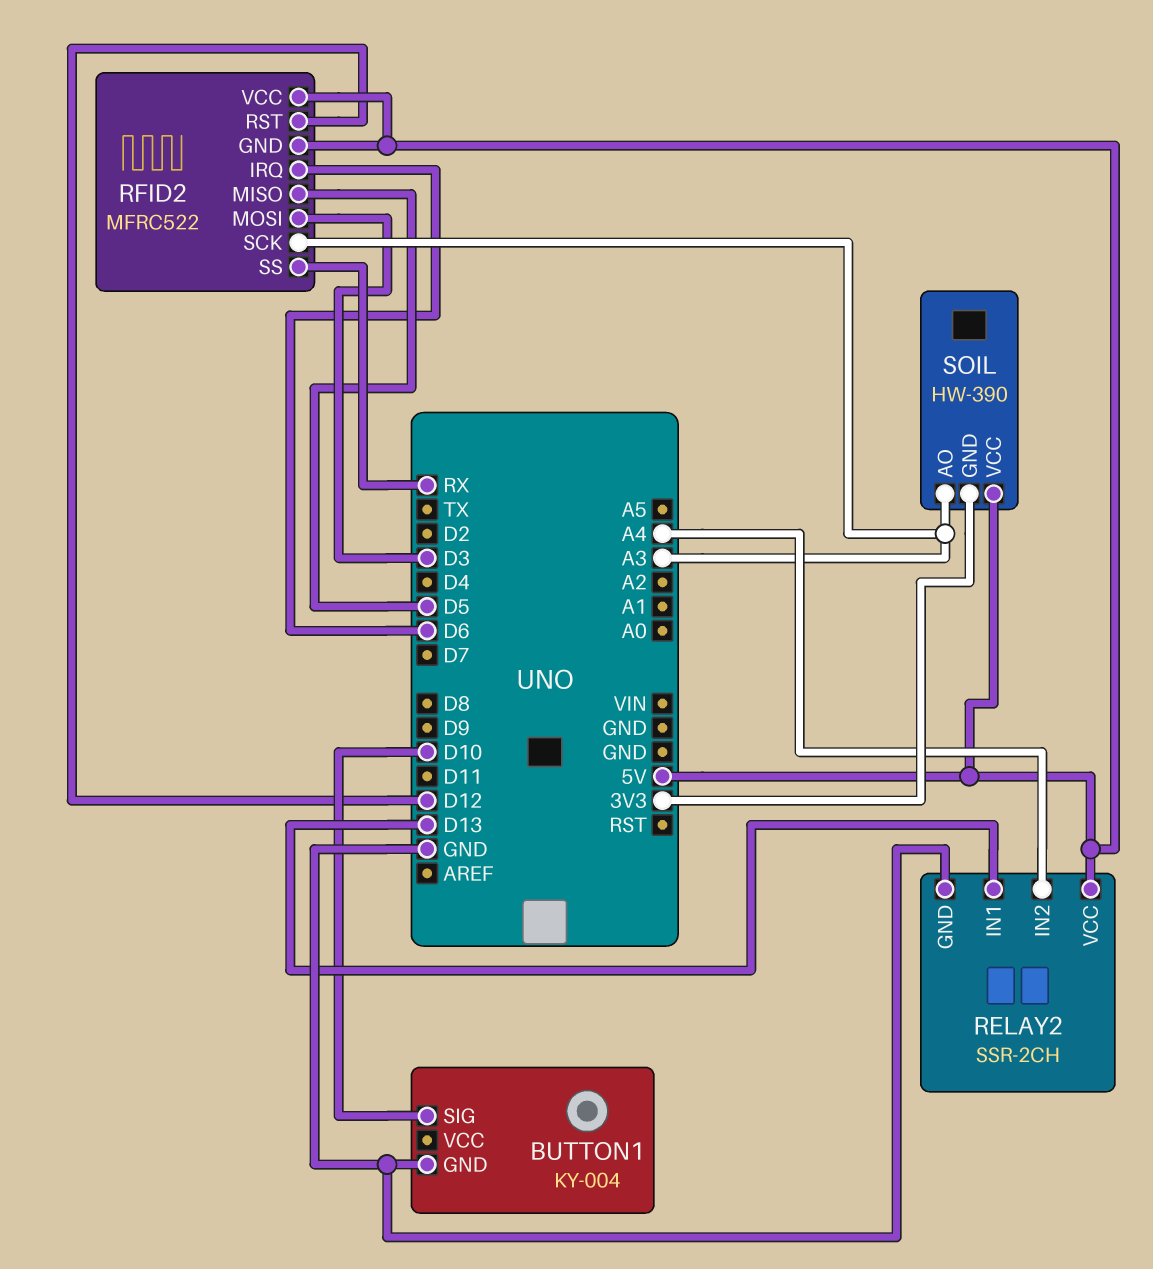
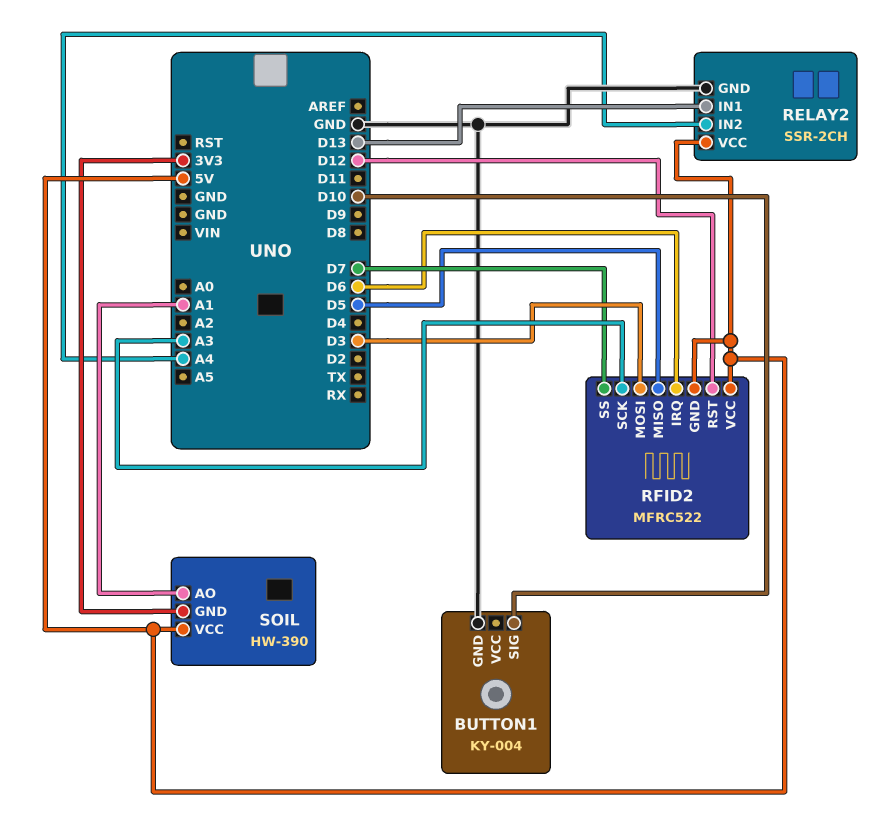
RFID2 pin SS: RX -> D7
SOIL pin AO: A3 -> A1

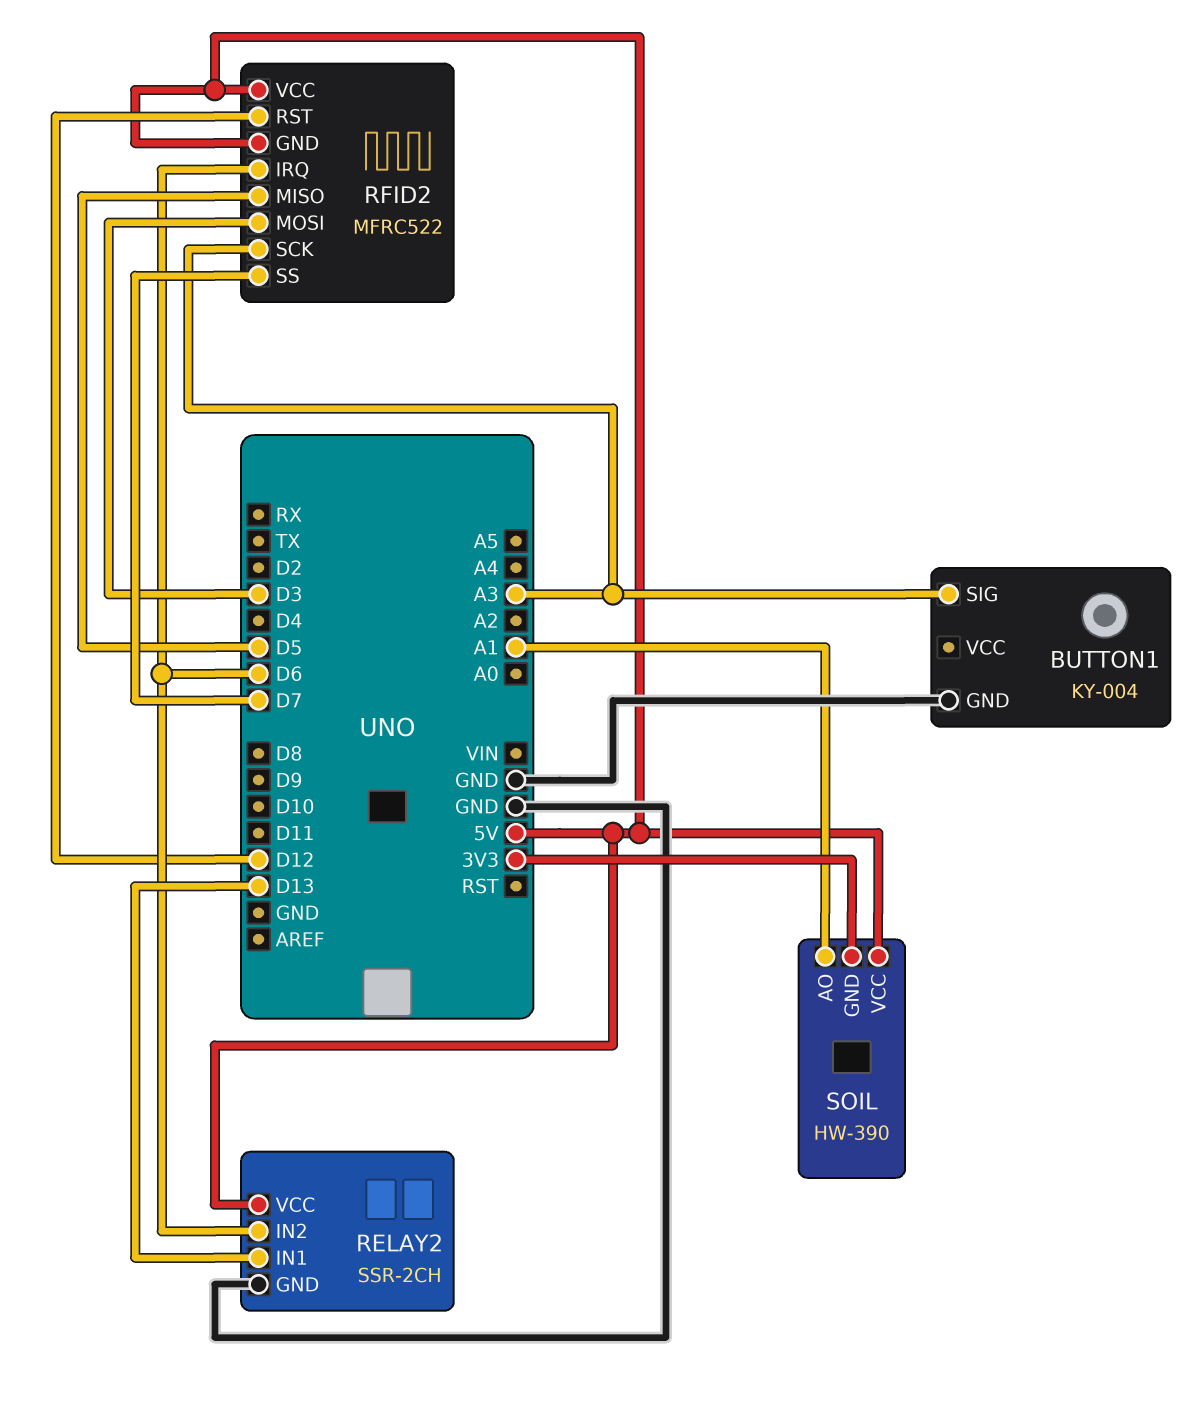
BUTTON1 pin SIG: D10 -> A3
RELAY2 pin IN2: A4 -> D6

